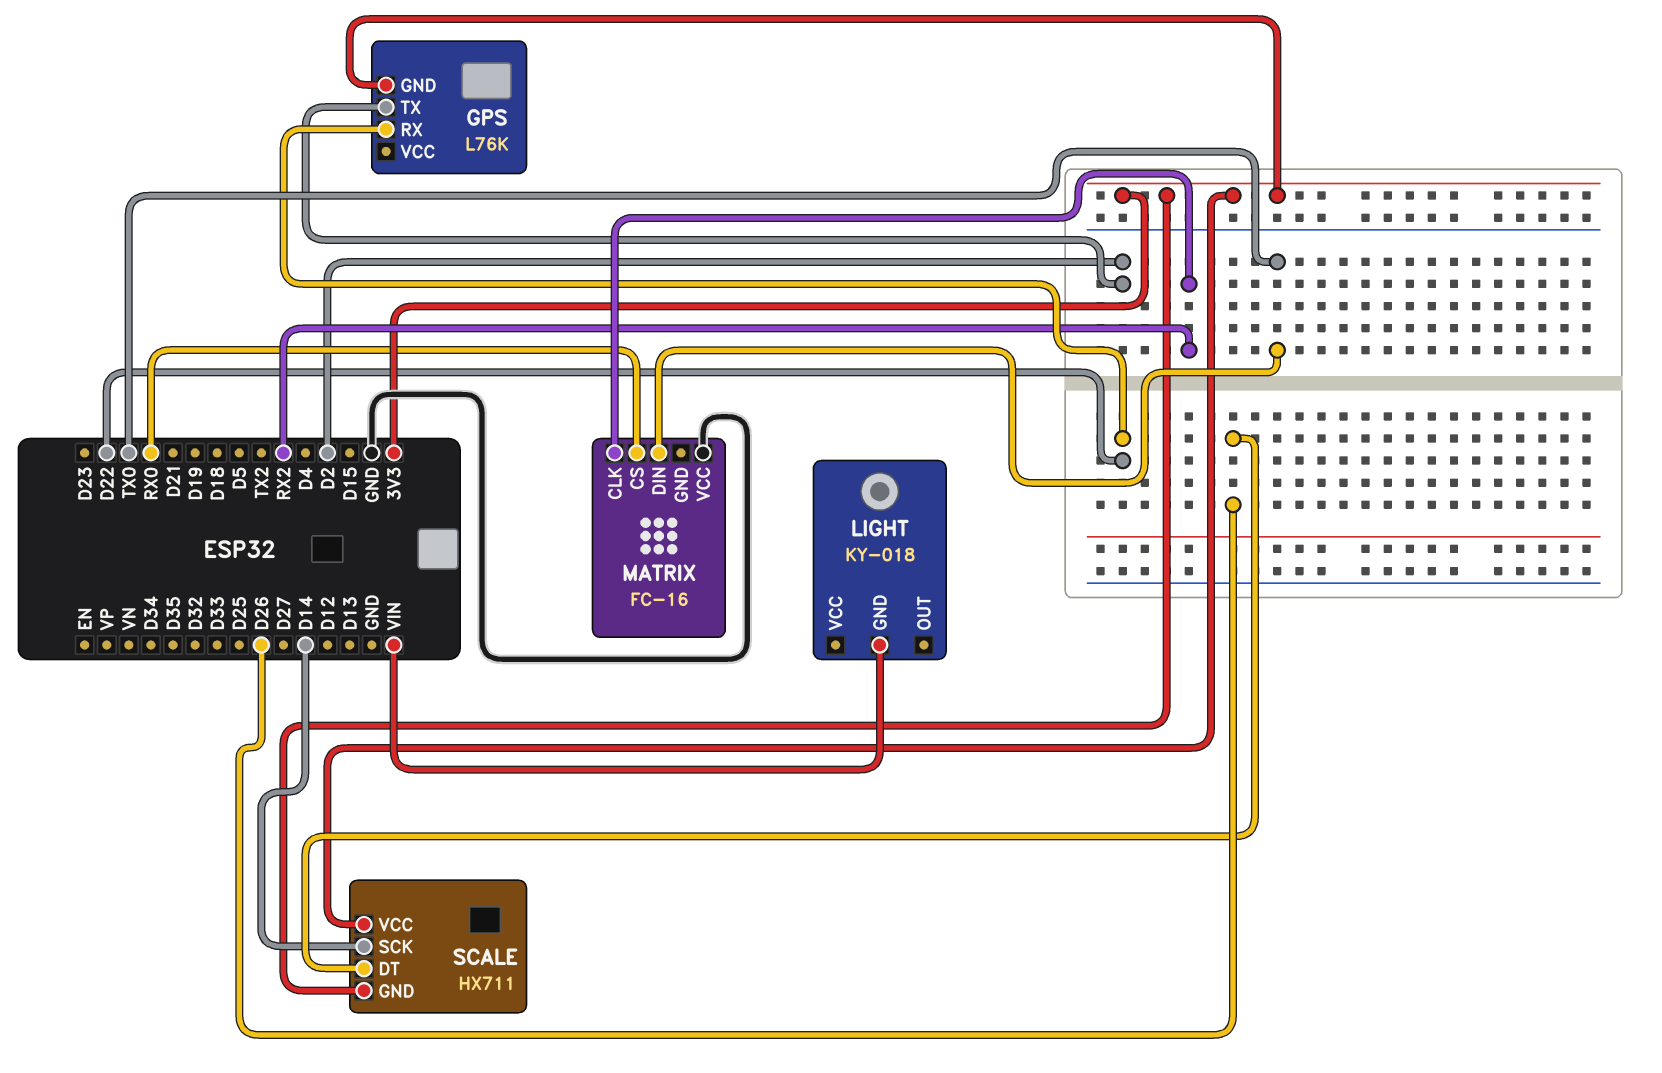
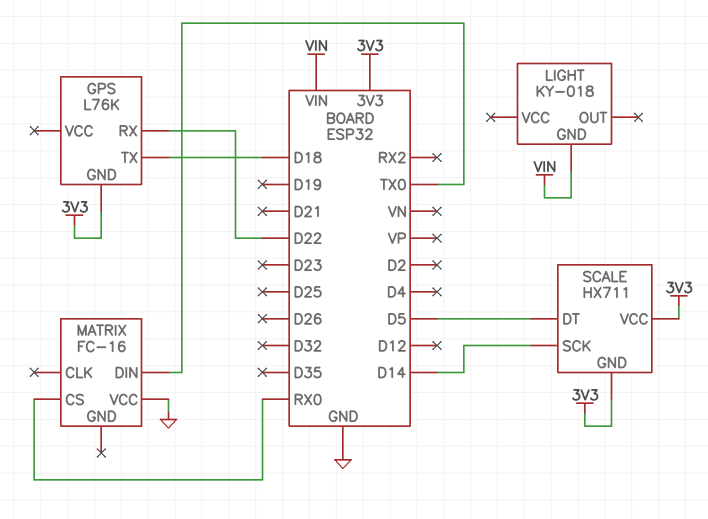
GPS pin TX: D2 -> D18
MATRIX pin CLK: RX2 -> none
SCALE pin DT: D26 -> D5

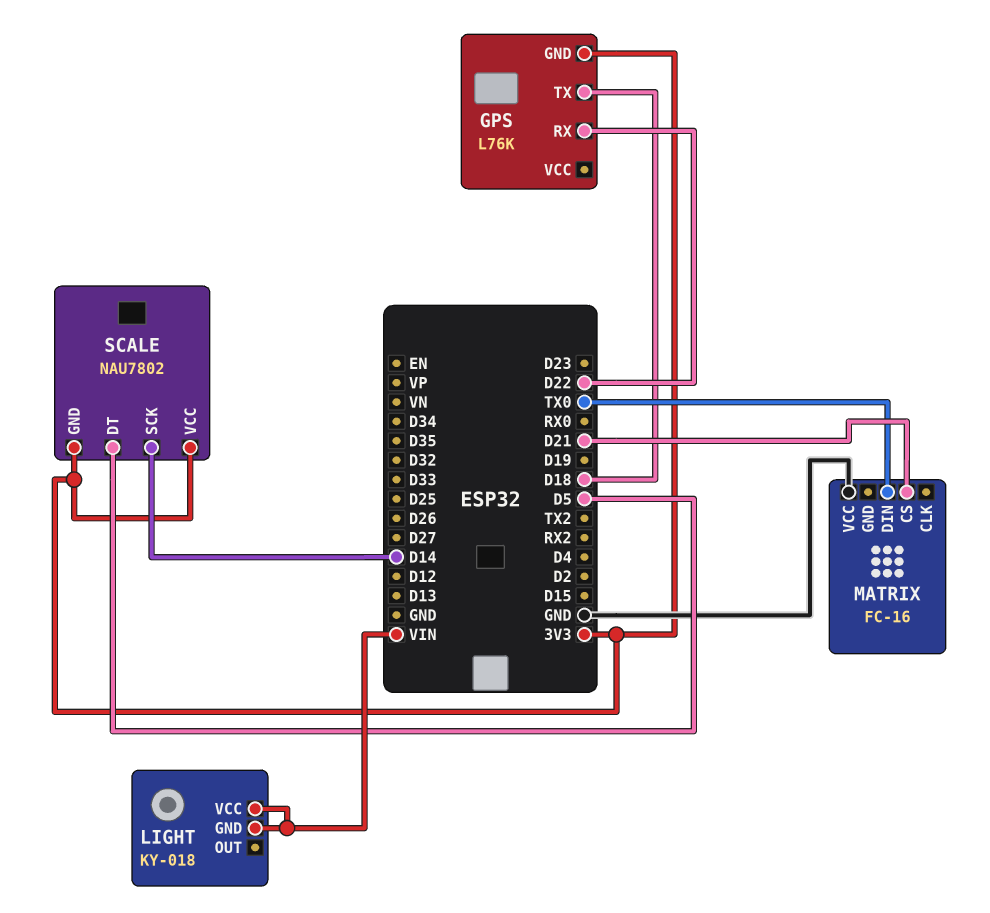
LIGHT pin VCC: none -> VIN
MATRIX pin CS: RX0 -> D21
SCALE: HX711 -> NAU7802

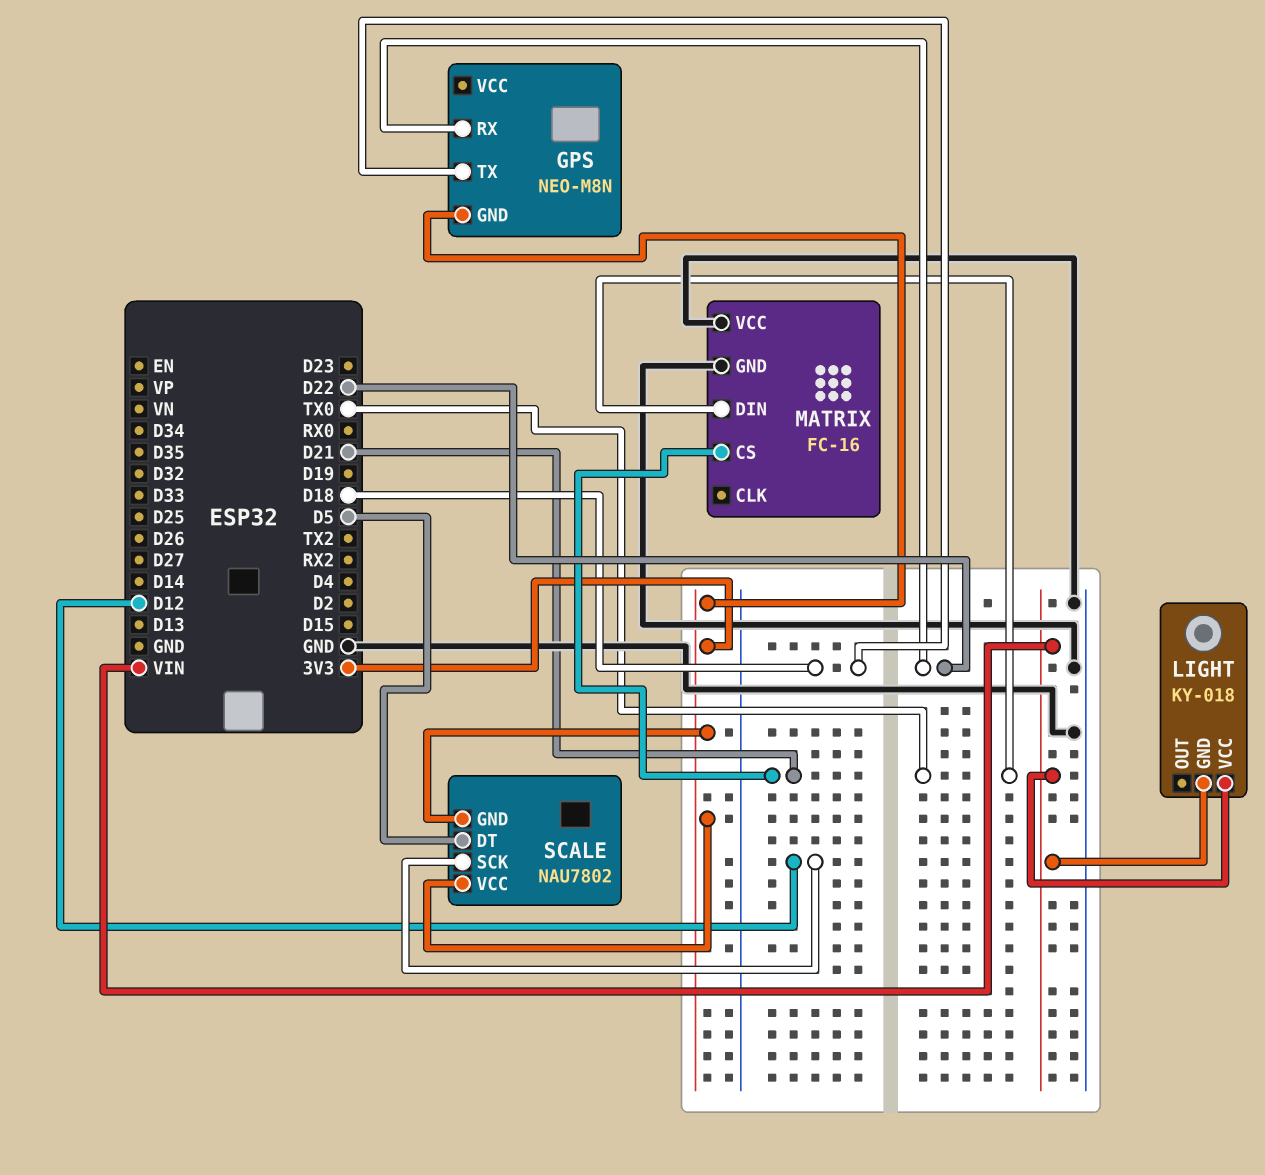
GPS: L76K -> NEO-M8N
MATRIX pin GND: none -> GND
SCALE pin SCK: D14 -> D12

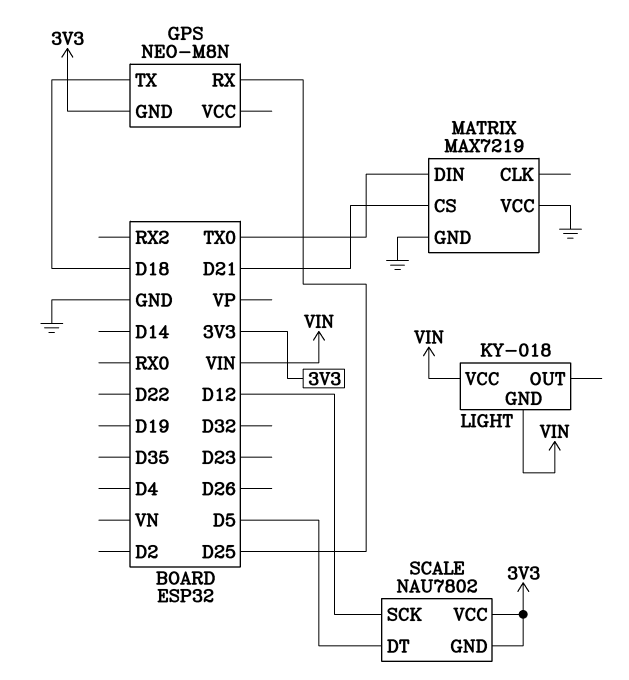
GPS pin RX: D22 -> D25
MATRIX: FC-16 -> MAX7219

